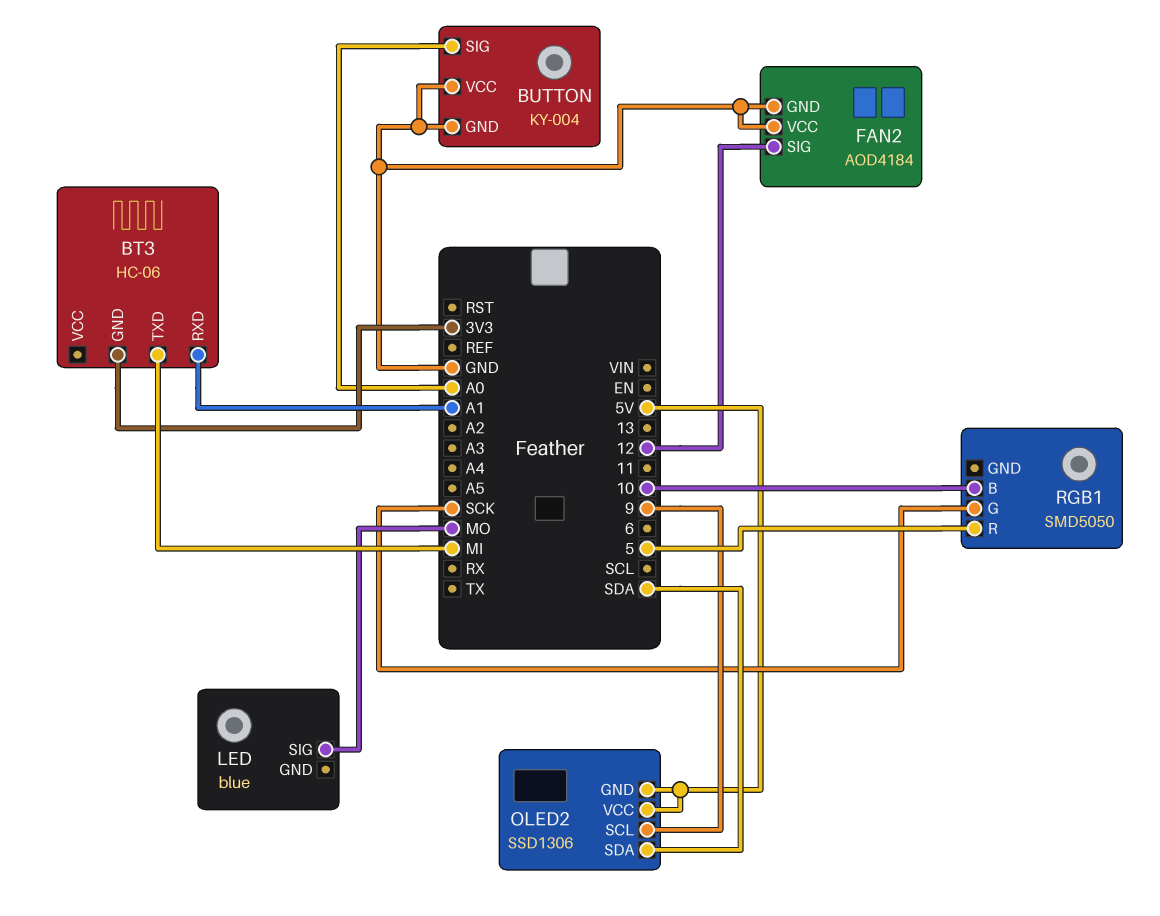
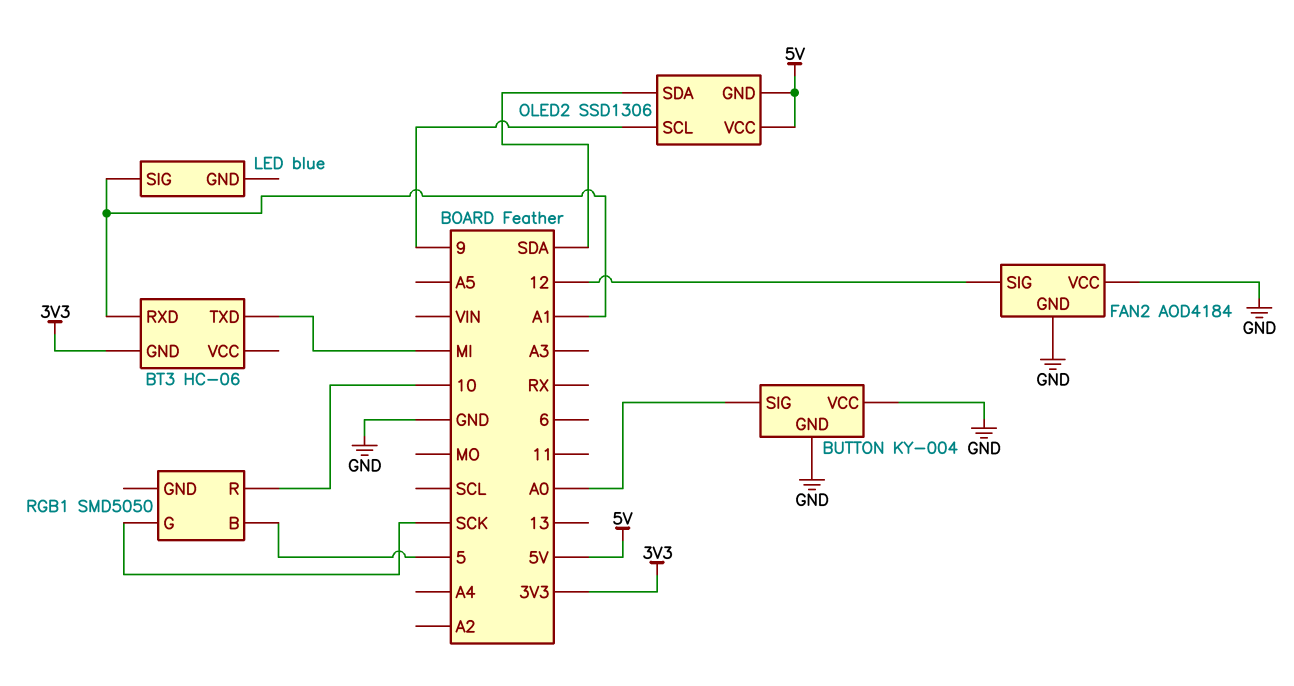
LED pin SIG: MO -> A1
RGB1 pin B: 10 -> 5
RGB1 pin R: 5 -> 10

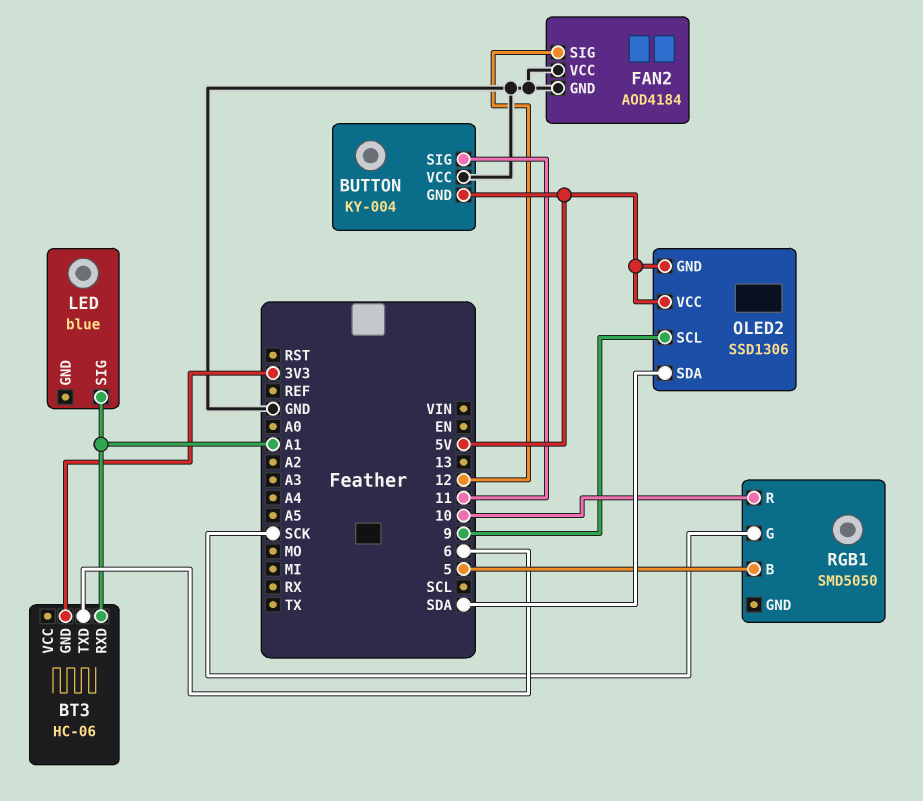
BT3 pin TXD: MI -> 6
BUTTON pin GND: GND -> 5V
BUTTON pin SIG: A0 -> 11

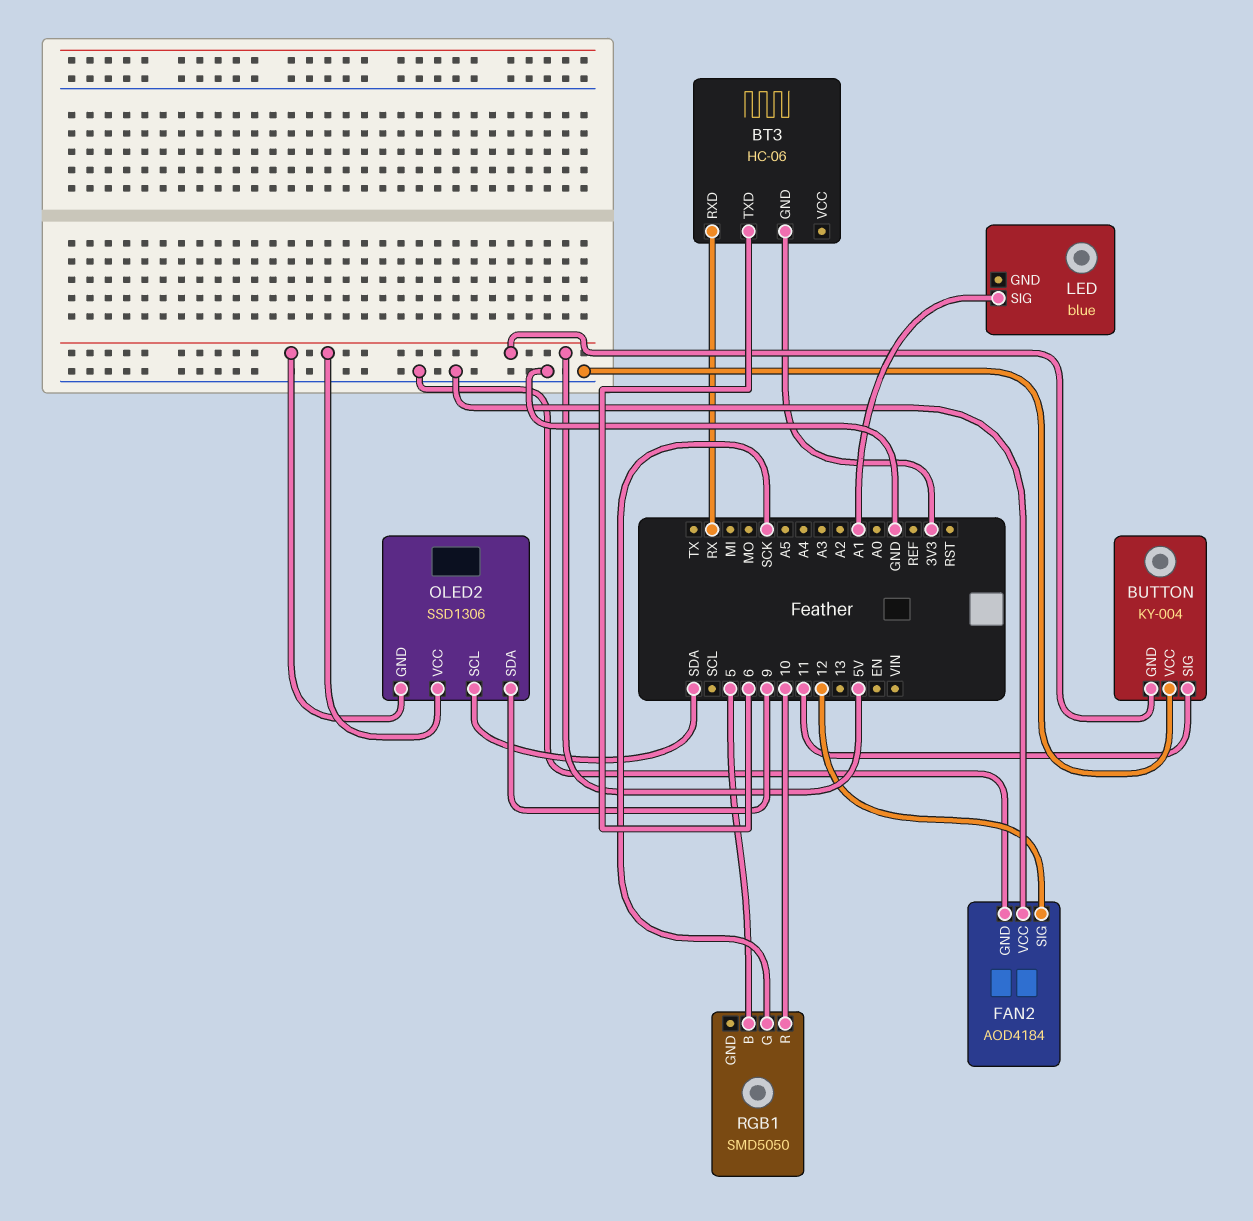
BT3 pin RXD: A1 -> RX
OLED2 pin SCL: 9 -> SDA
OLED2 pin SDA: SDA -> 9

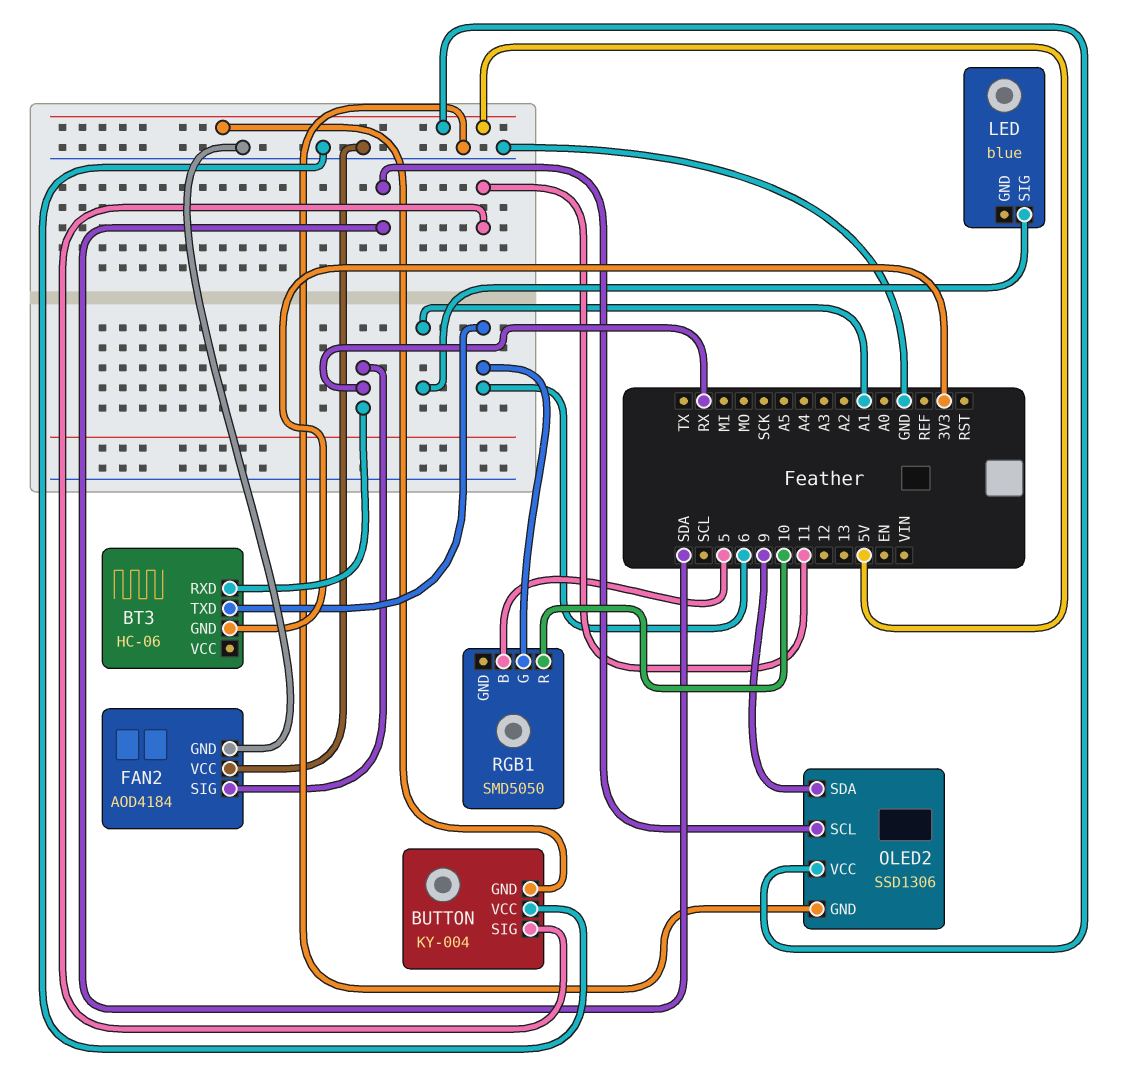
FAN2 pin SIG: 12 -> RX
OLED2 pin GND: 5V -> GND
RGB1 pin G: SCK -> 6

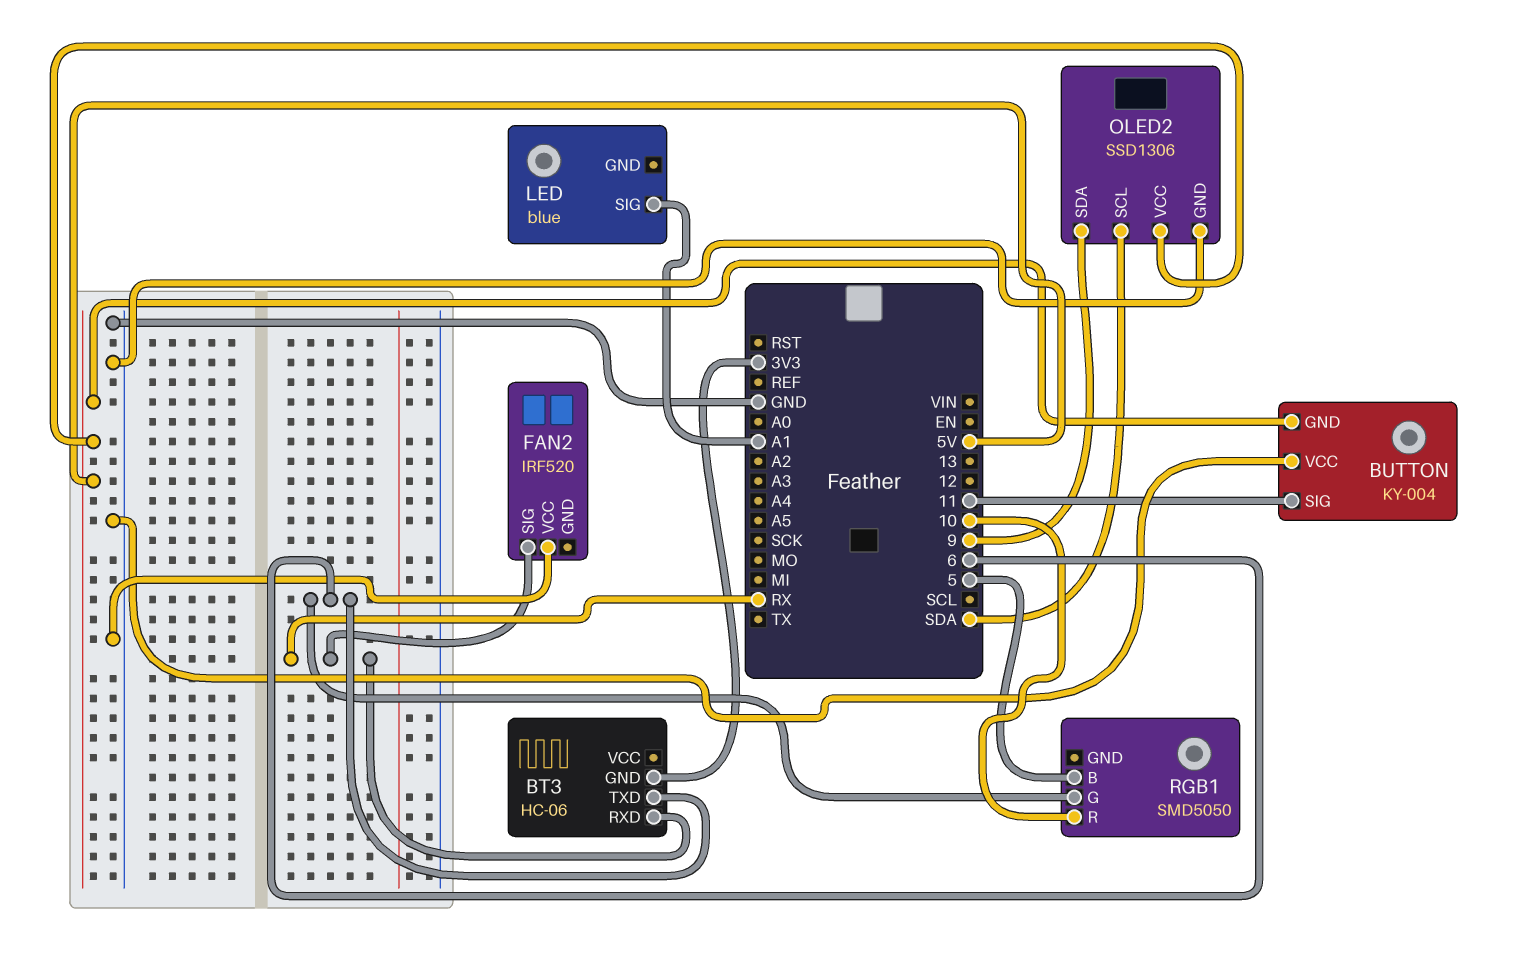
FAN2: AOD4184 -> IRF520
FAN2 pin GND: GND -> none

